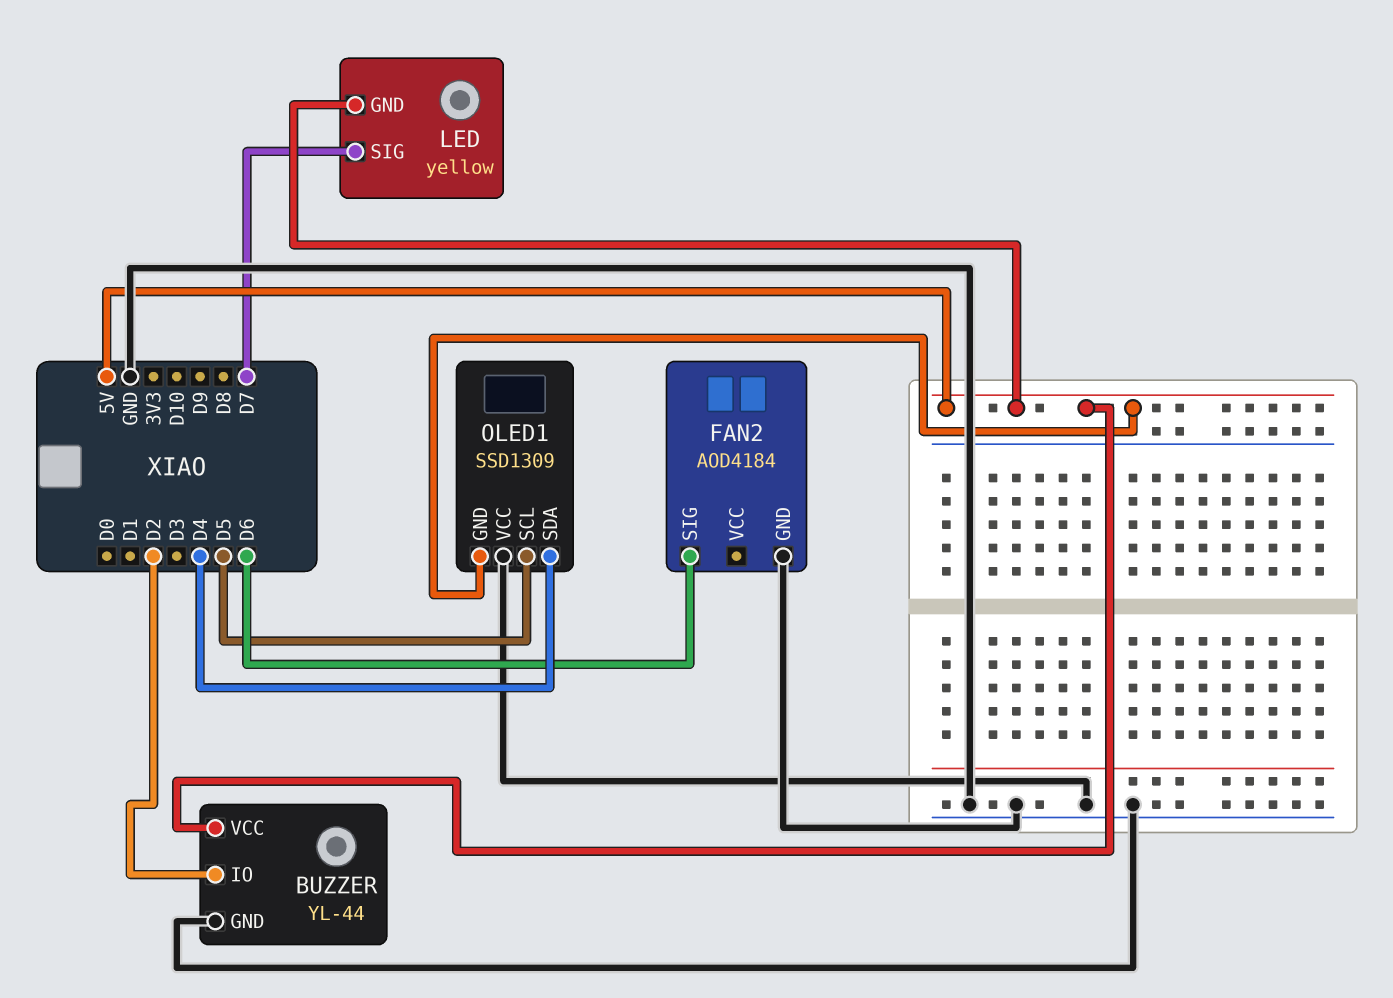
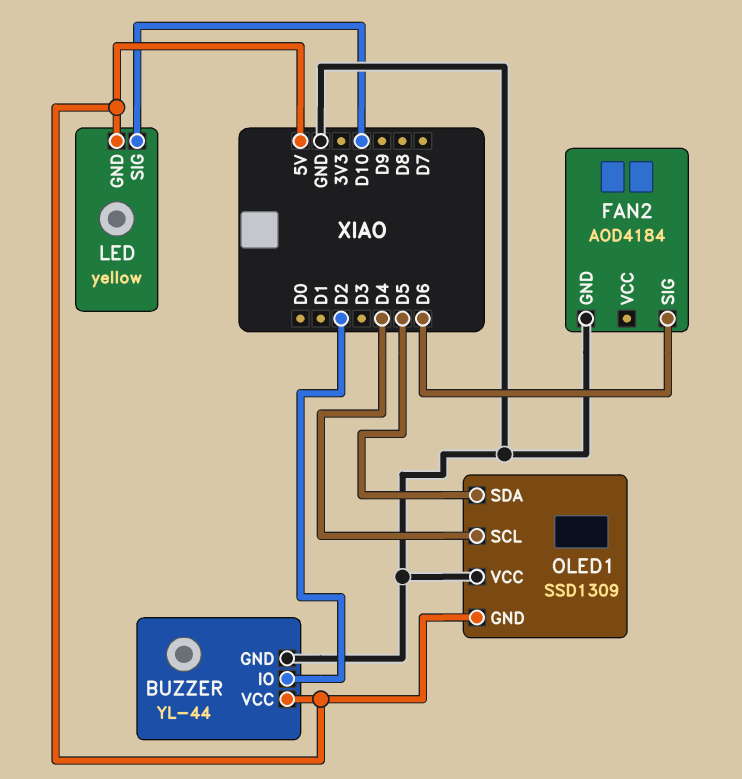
LED pin SIG: D7 -> D10
OLED1 pin SCL: D5 -> D4
OLED1 pin SDA: D4 -> D5

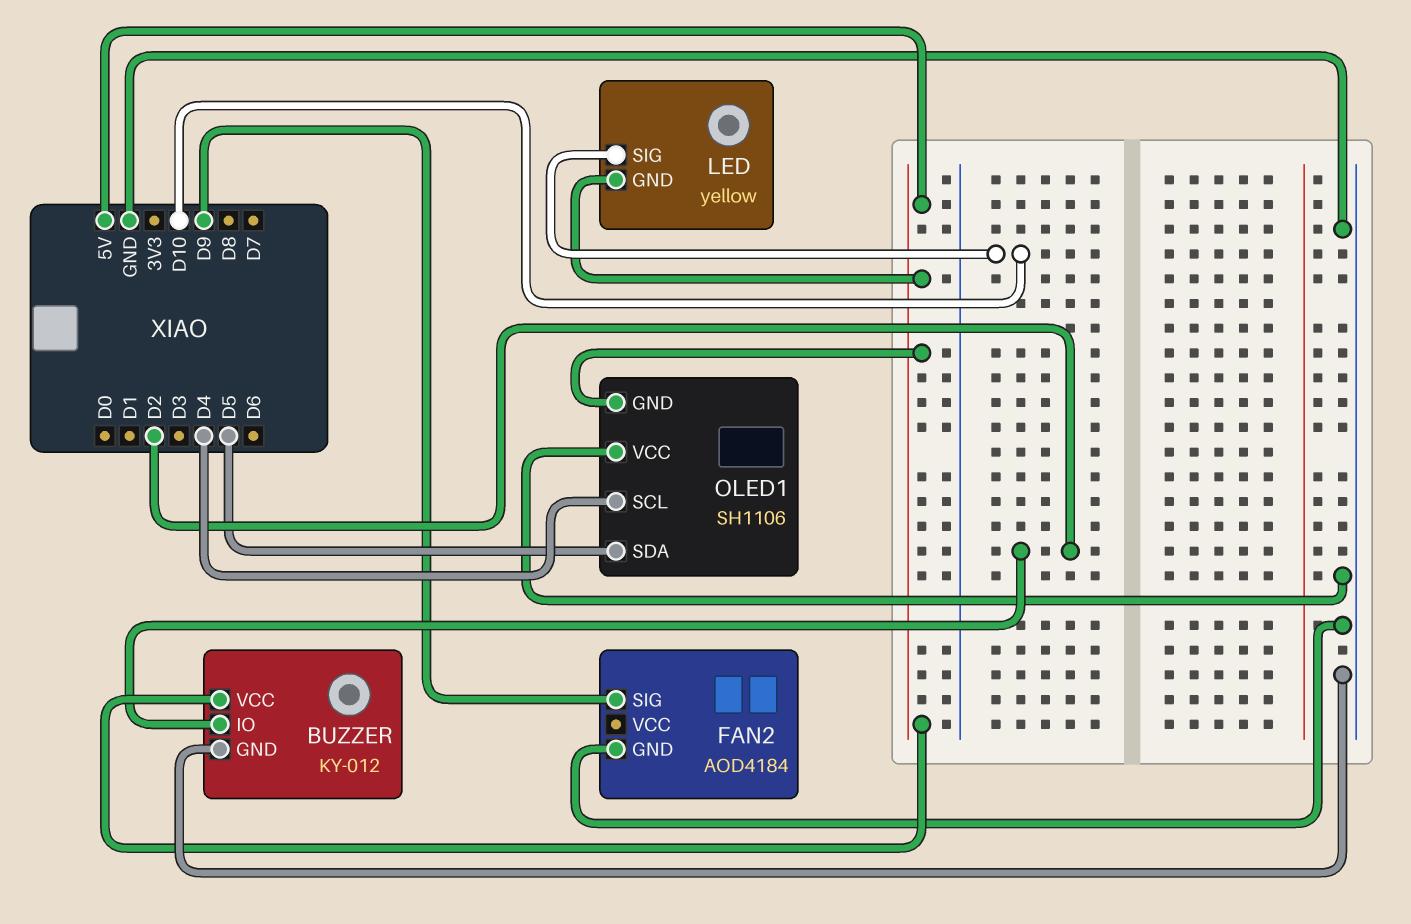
BUZZER: YL-44 -> KY-012
FAN2 pin SIG: D6 -> D9
OLED1: SSD1309 -> SH1106

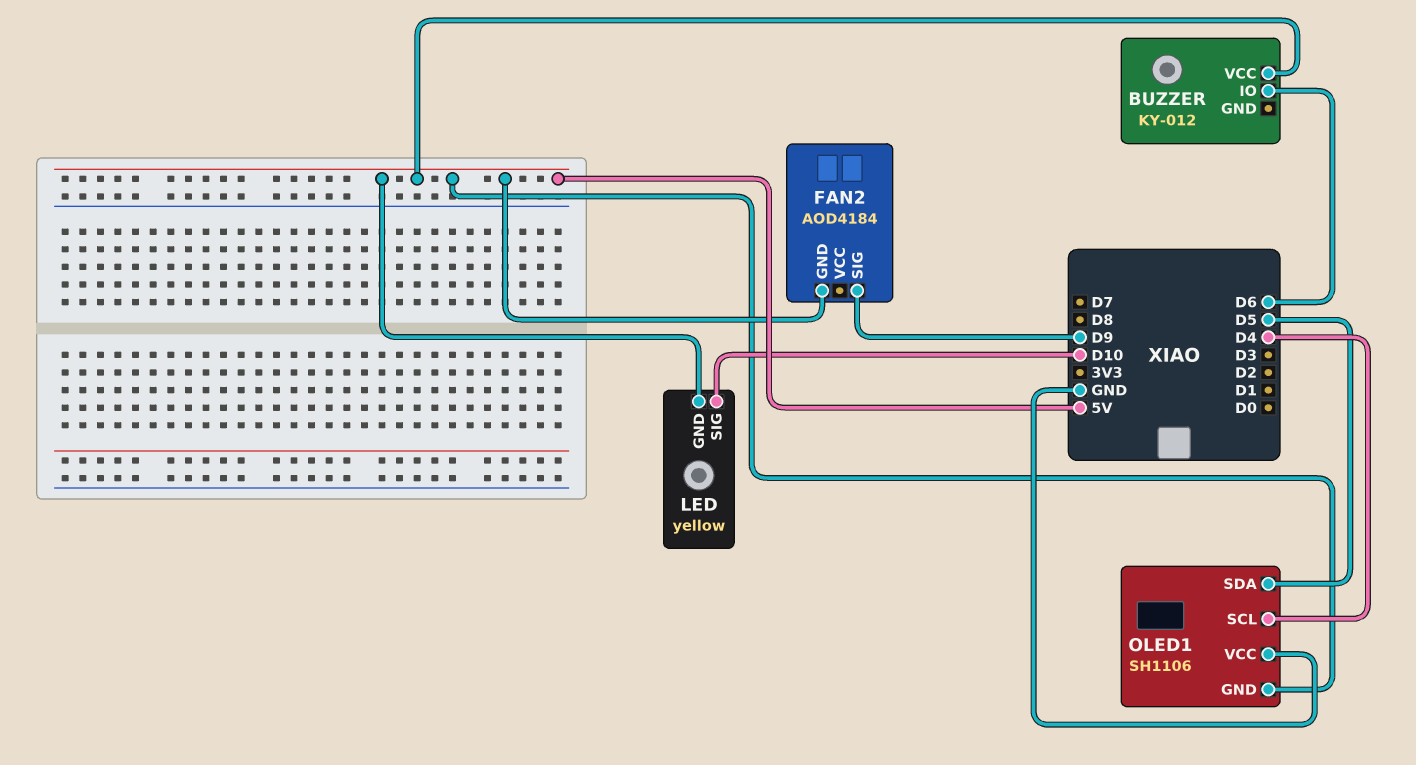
BUZZER pin GND: GND -> none
BUZZER pin IO: D2 -> D6
FAN2 pin GND: GND -> 5V

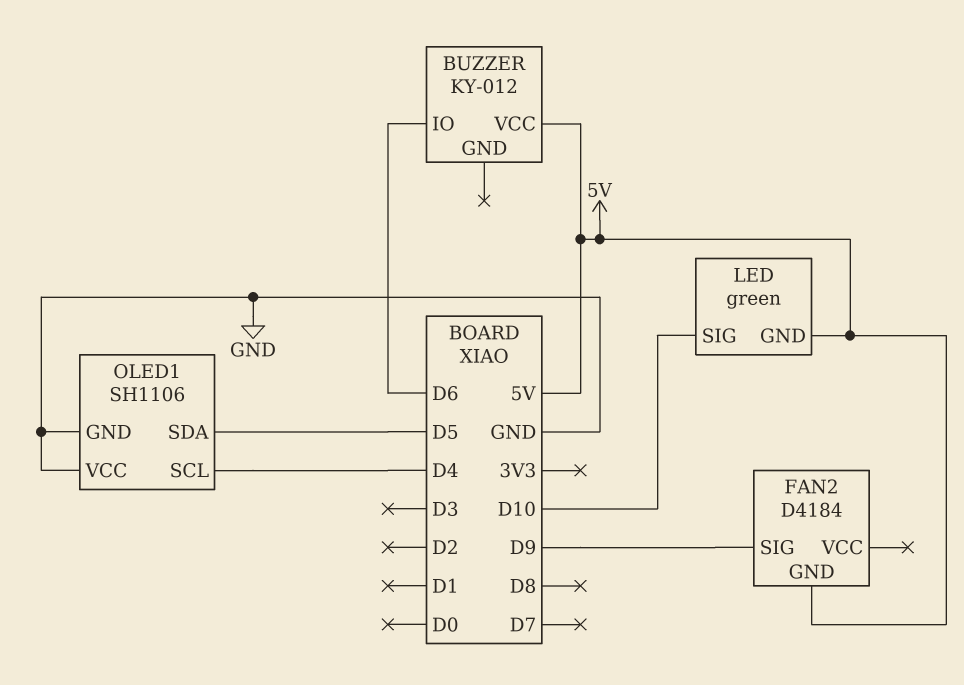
FAN2: AOD4184 -> D4184
LED: yellow -> green
OLED1 pin GND: 5V -> GND

